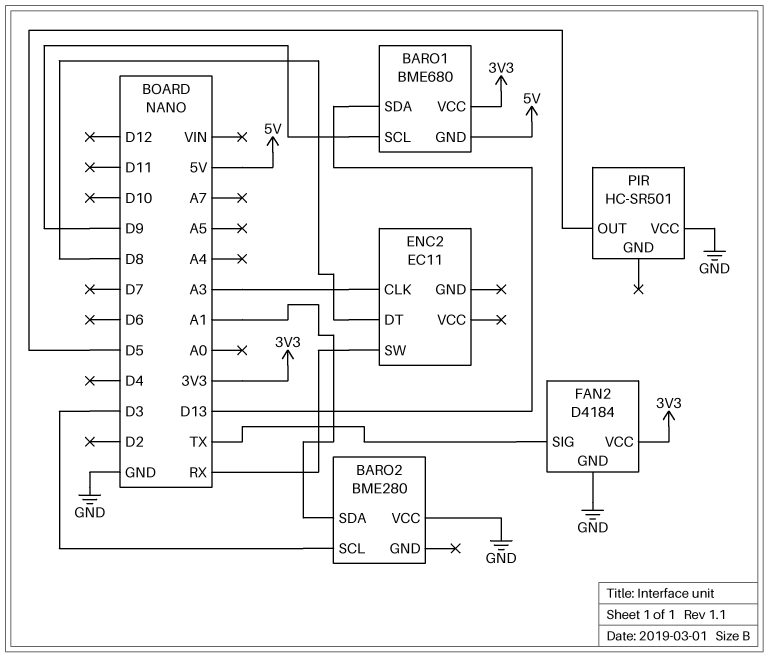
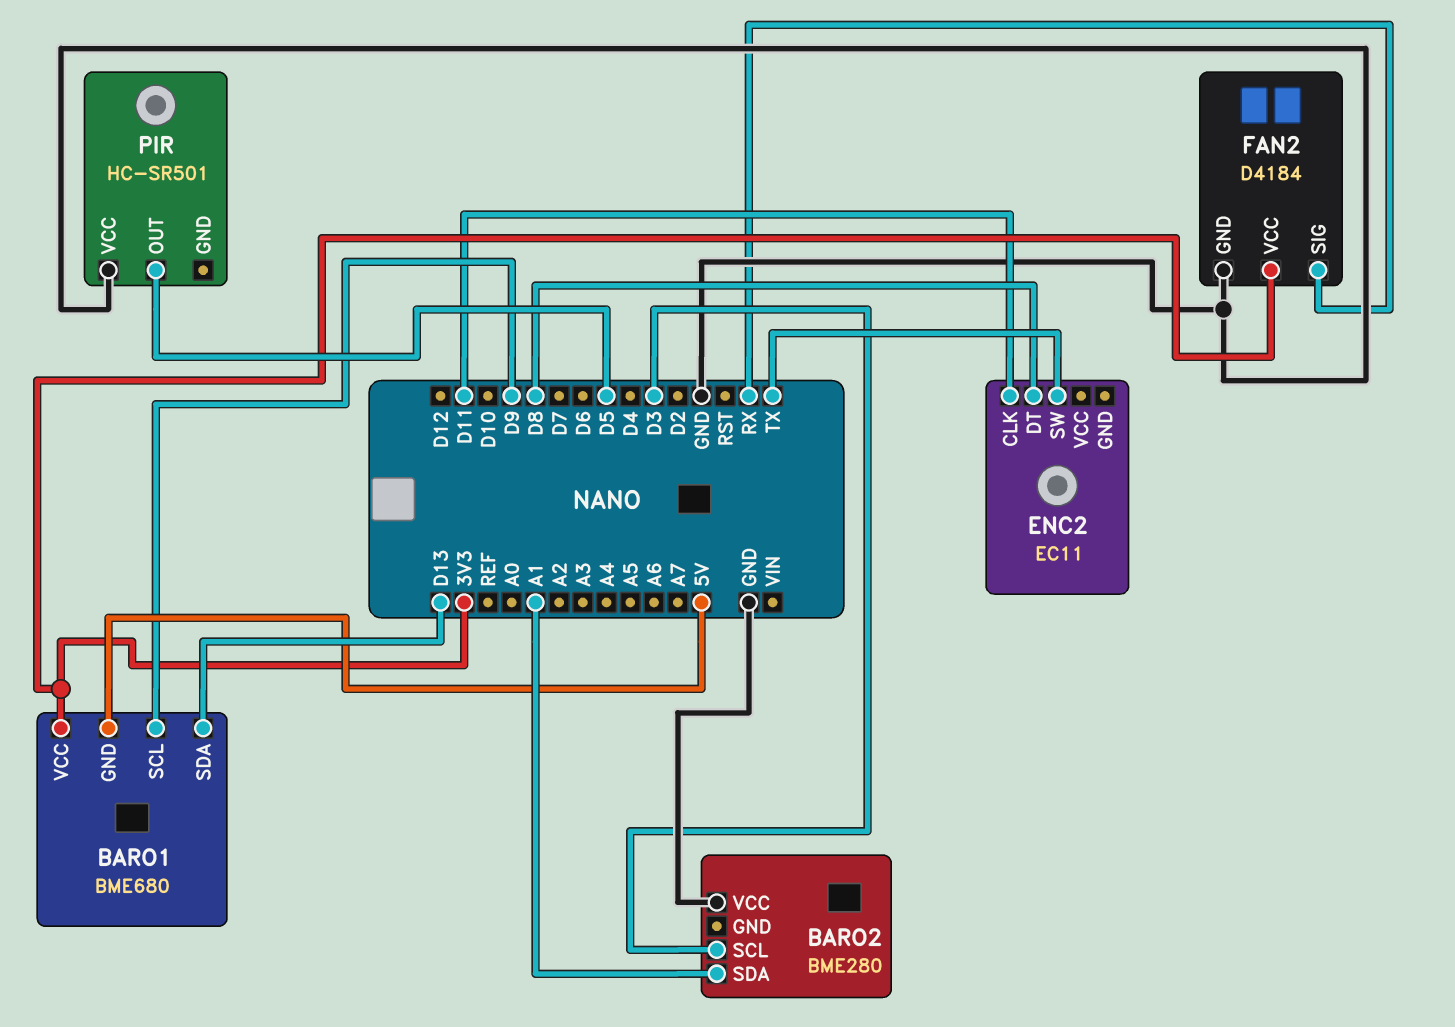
ENC2 pin CLK: A3 -> D11
ENC2 pin SW: RX -> TX
FAN2 pin SIG: TX -> RX

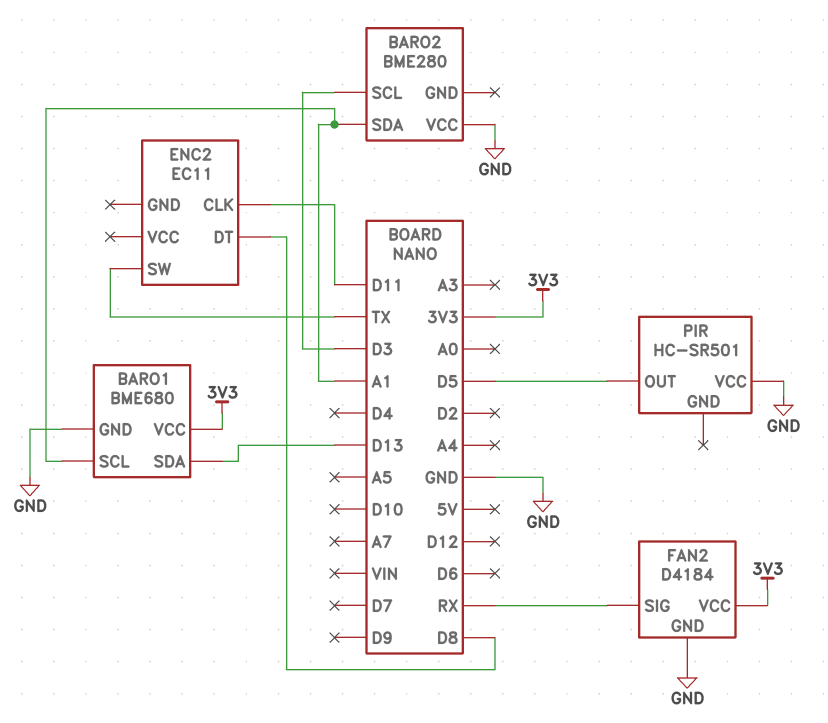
BARO1 pin GND: 5V -> GND
BARO1 pin SCL: D9 -> A1

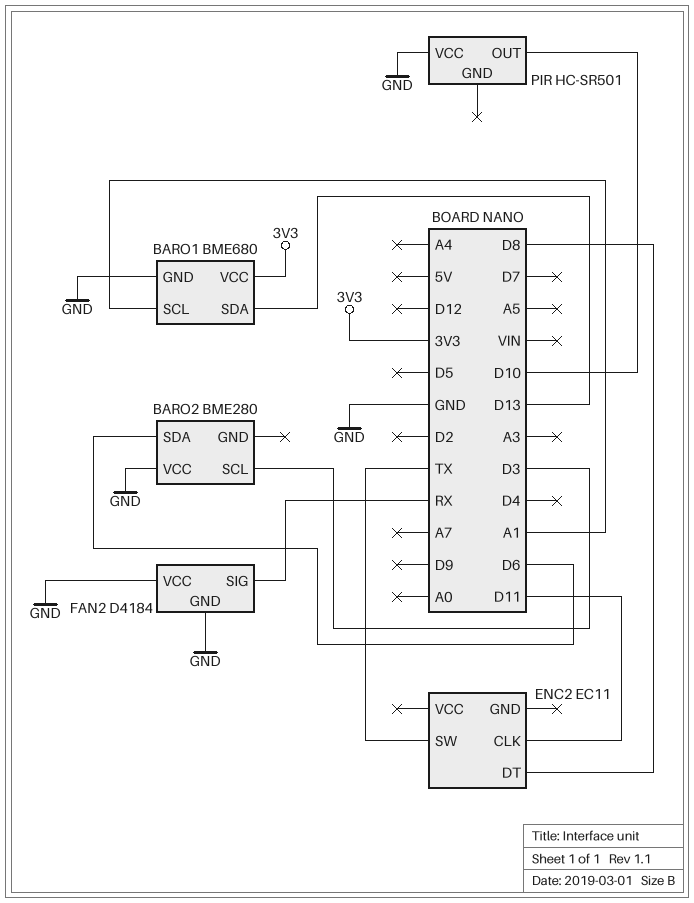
BARO2 pin SDA: A1 -> D6
FAN2 pin VCC: 3V3 -> GND
PIR pin OUT: D5 -> D10

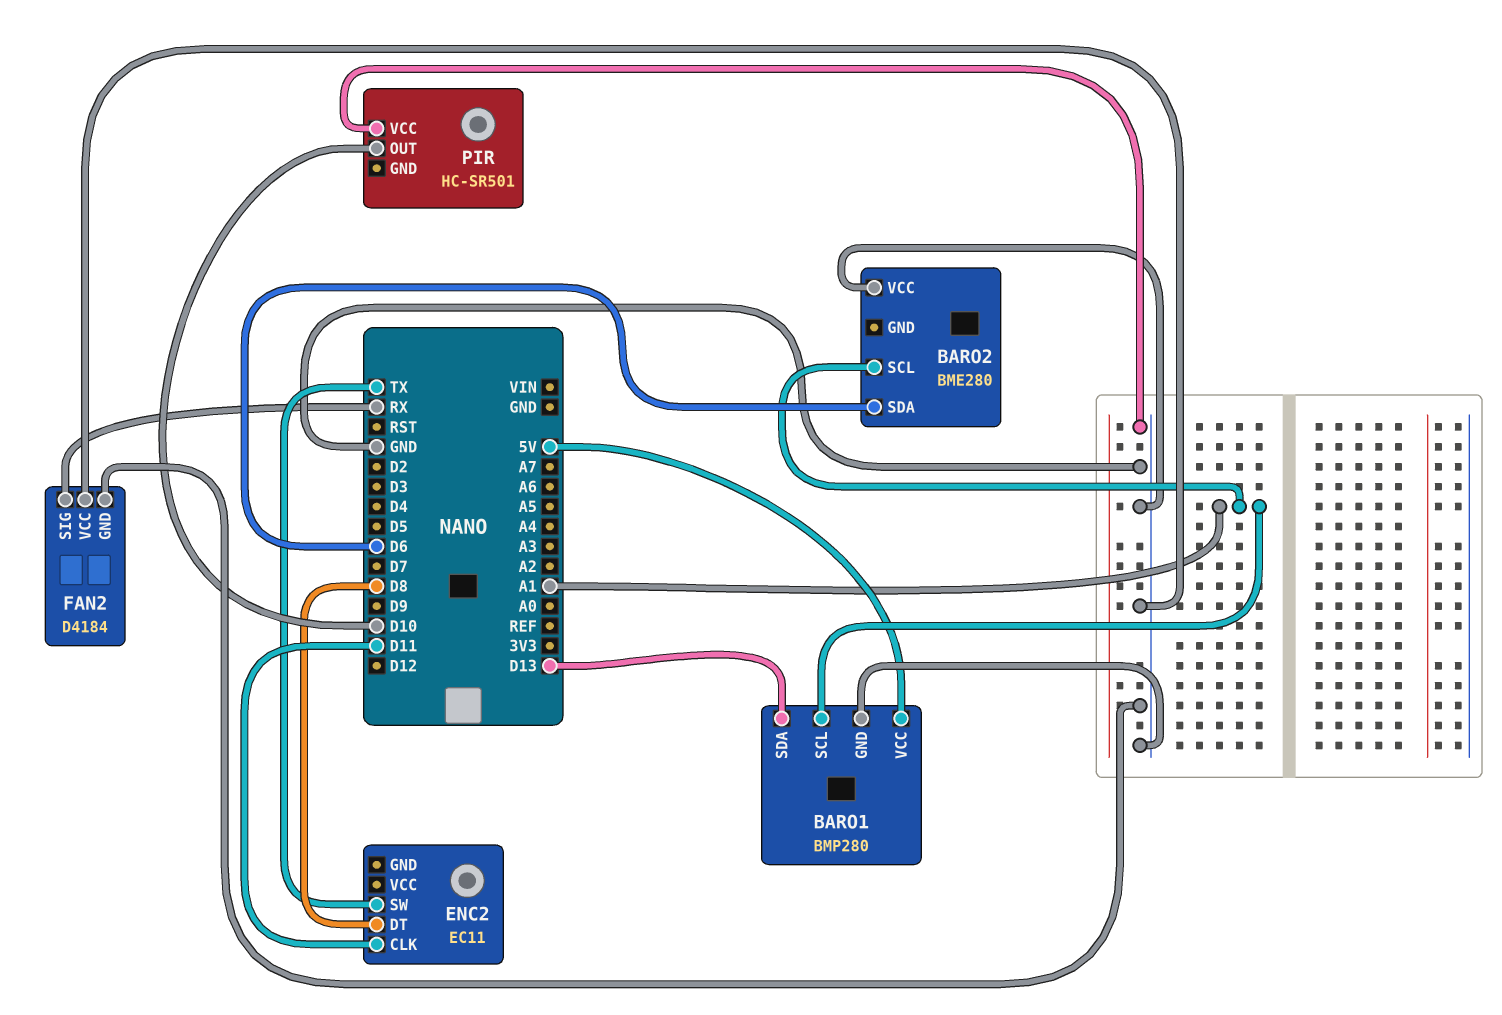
BARO1: BME680 -> BMP280
BARO1 pin VCC: 3V3 -> 5V
BARO2 pin SCL: D3 -> A1

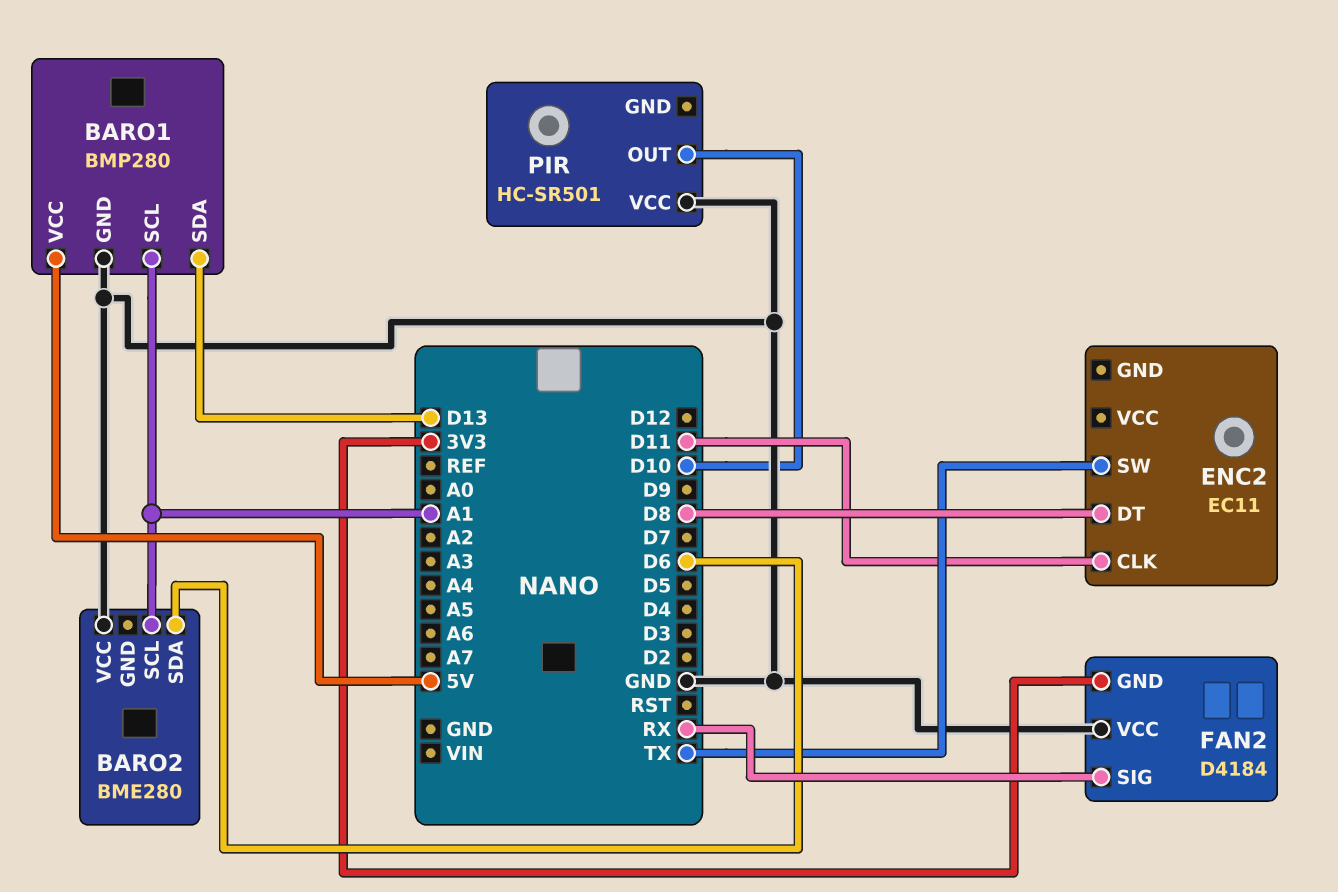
FAN2 pin GND: GND -> 3V3

